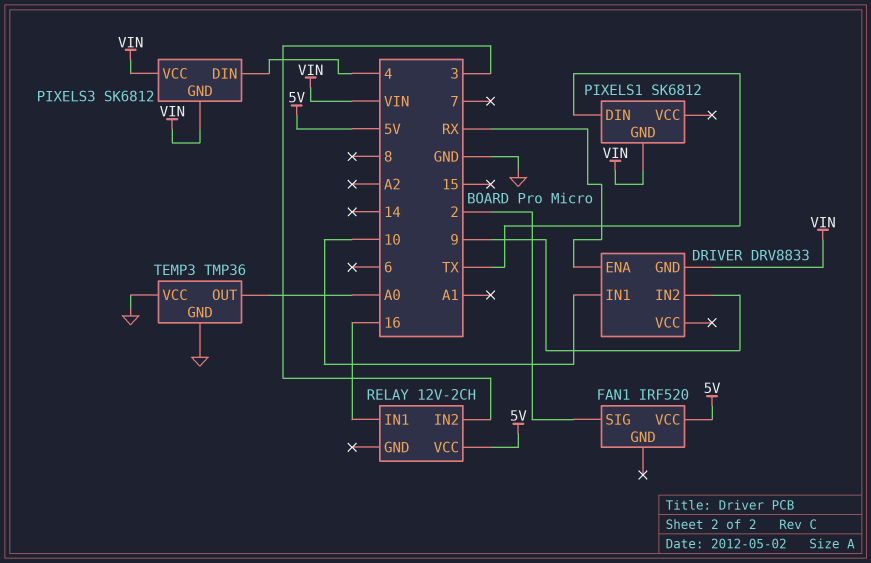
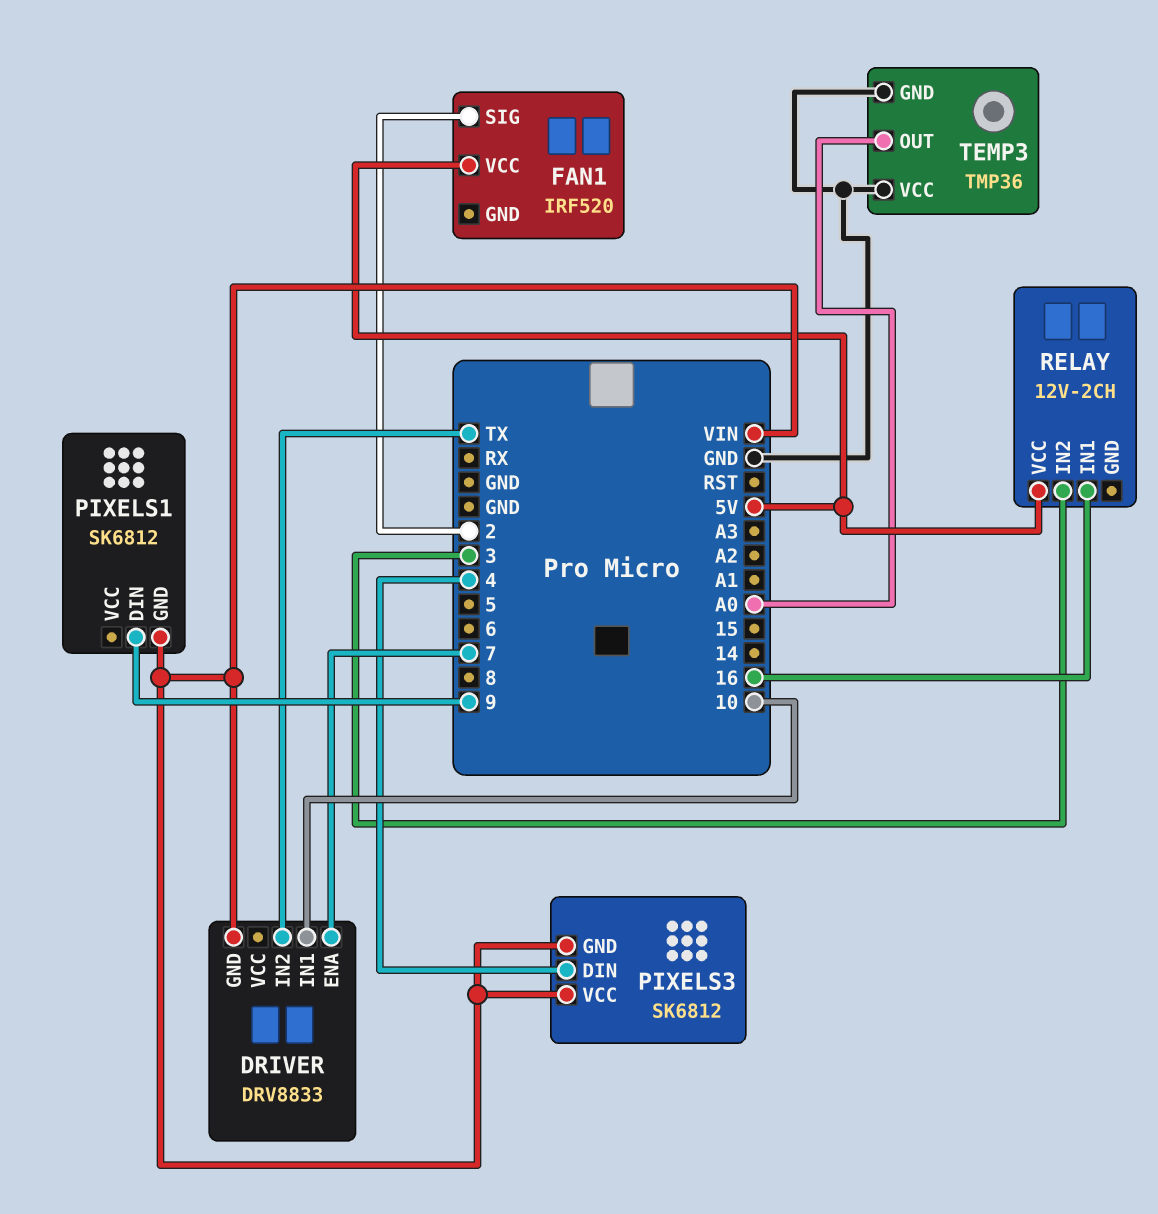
DRIVER pin ENA: RX -> 7
DRIVER pin IN2: 9 -> TX
PIXELS1 pin DIN: TX -> 9

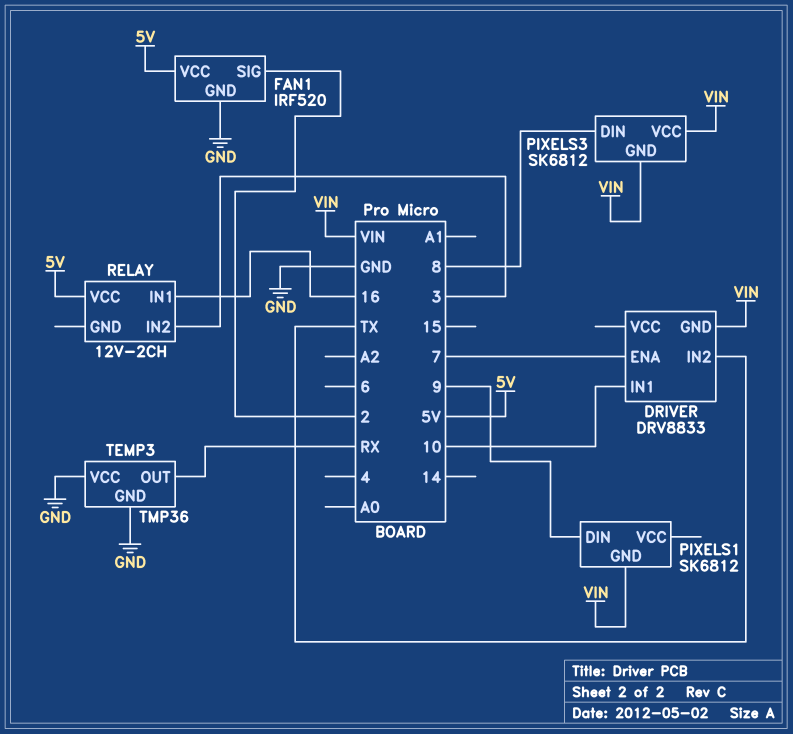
FAN1 pin GND: none -> GND
PIXELS3 pin DIN: 4 -> 8
TEMP3 pin OUT: A0 -> RX

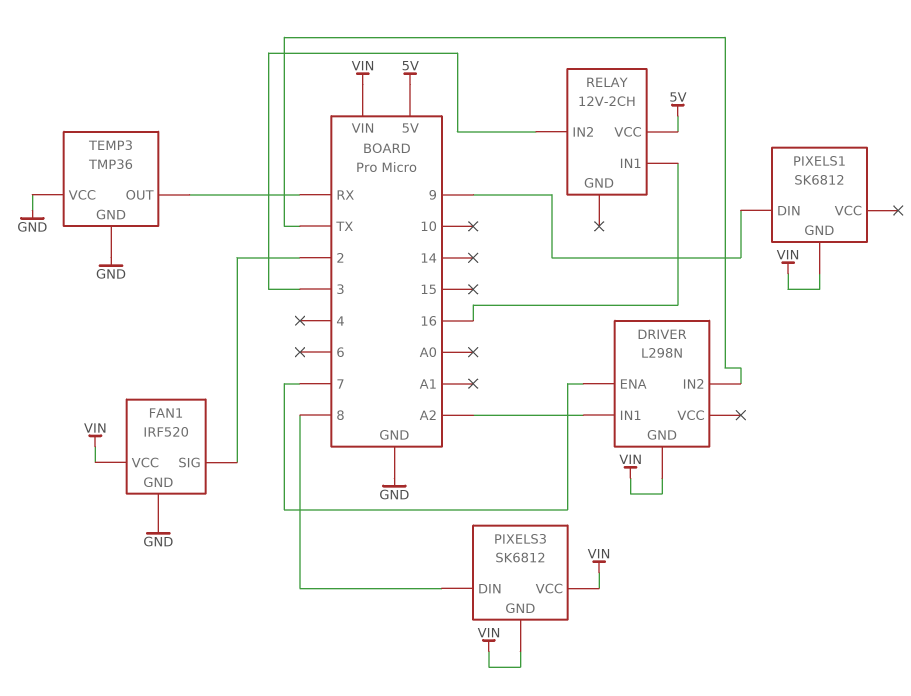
DRIVER: DRV8833 -> L298N
DRIVER pin IN1: 10 -> A2
FAN1 pin VCC: 5V -> VIN

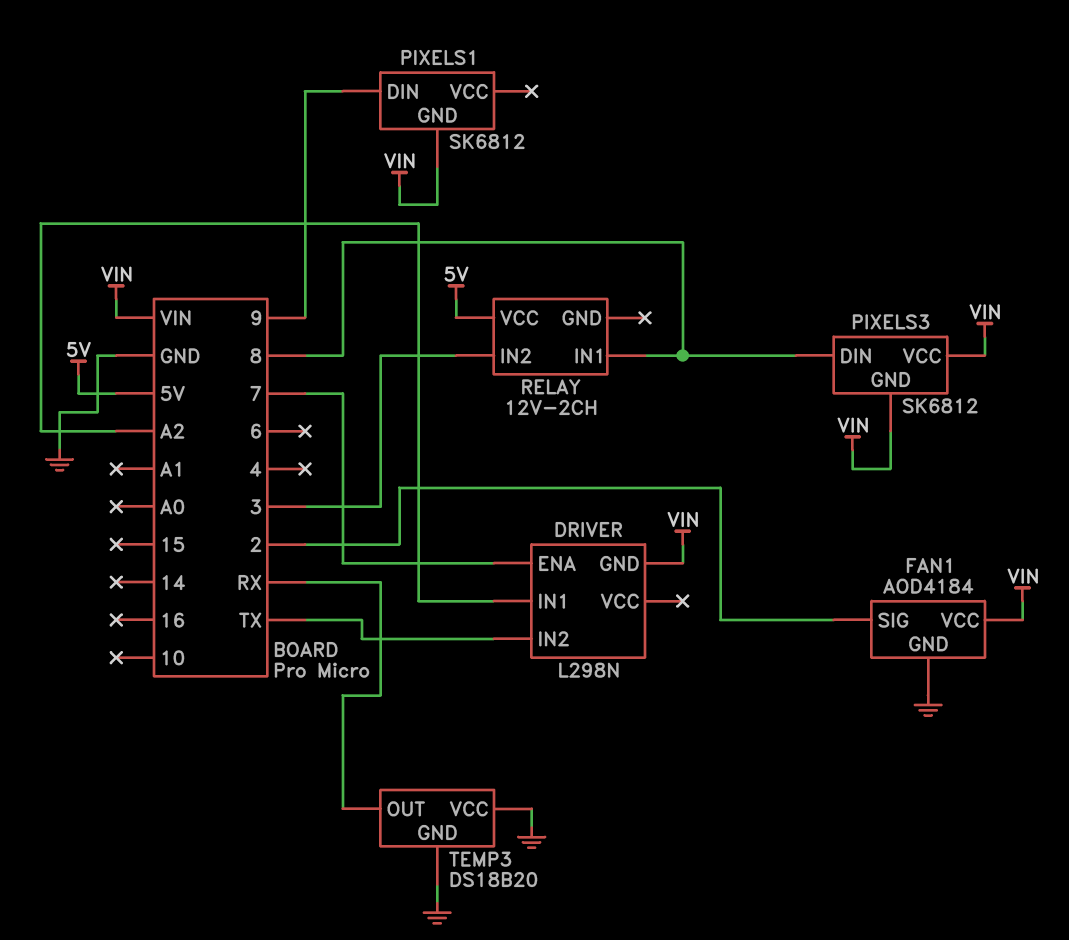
FAN1: IRF520 -> AOD4184
RELAY pin IN1: 16 -> 8
TEMP3: TMP36 -> DS18B20

